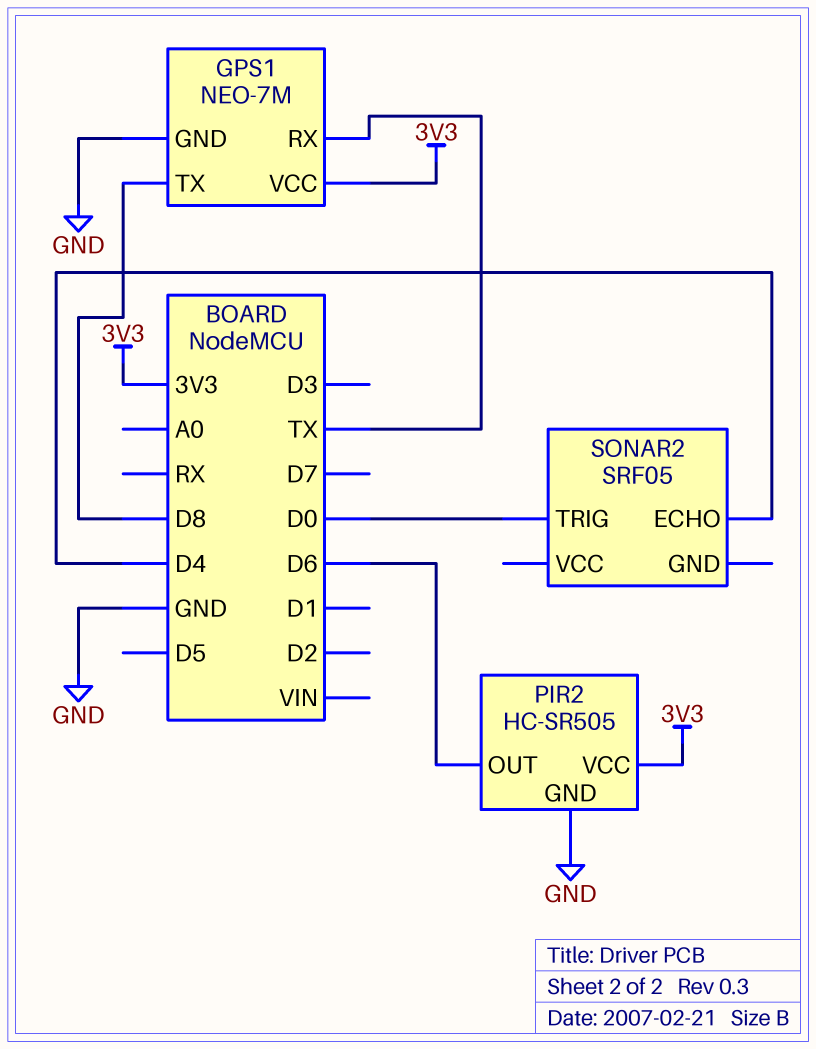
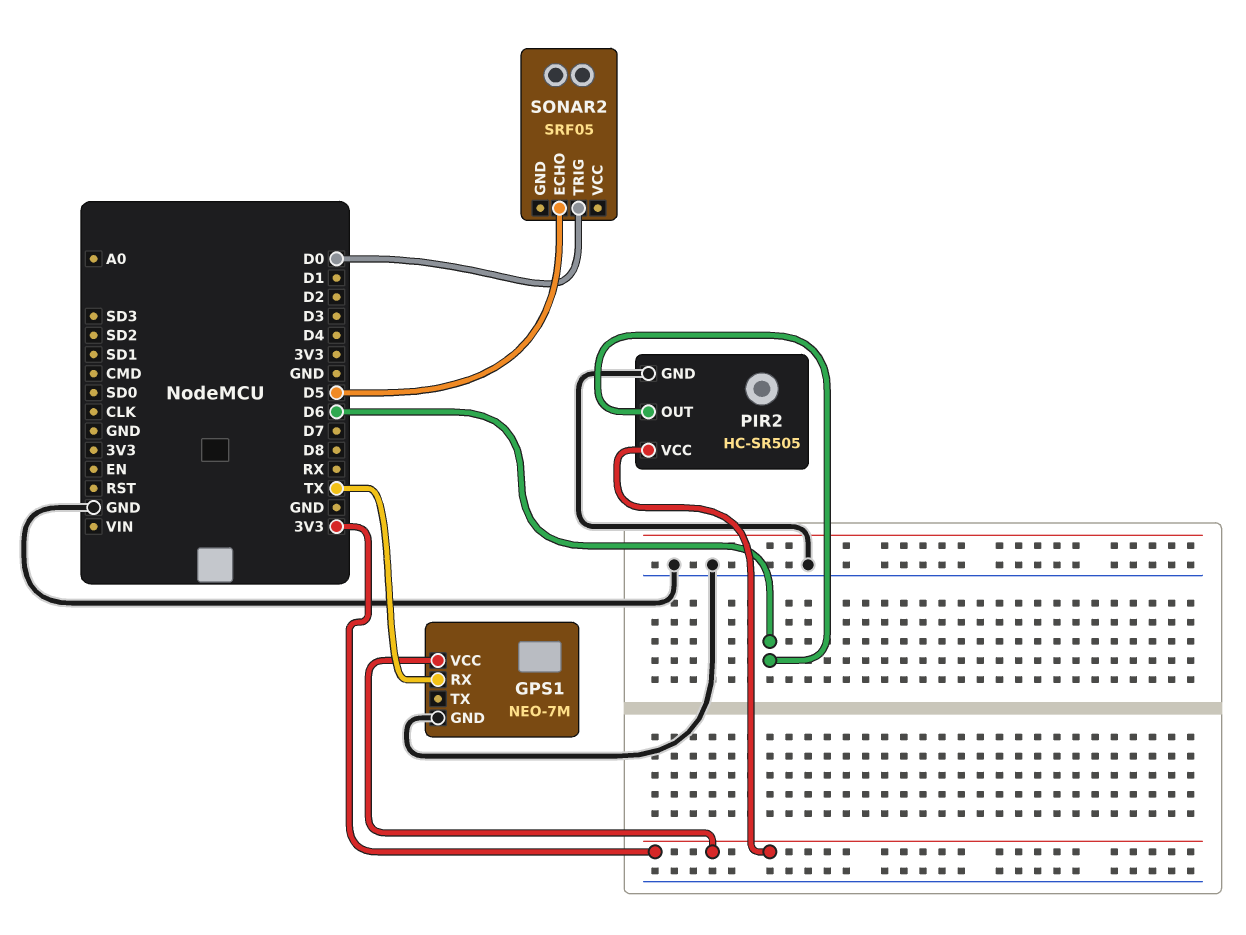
GPS1 pin TX: D8 -> none
SONAR2 pin ECHO: D4 -> D5

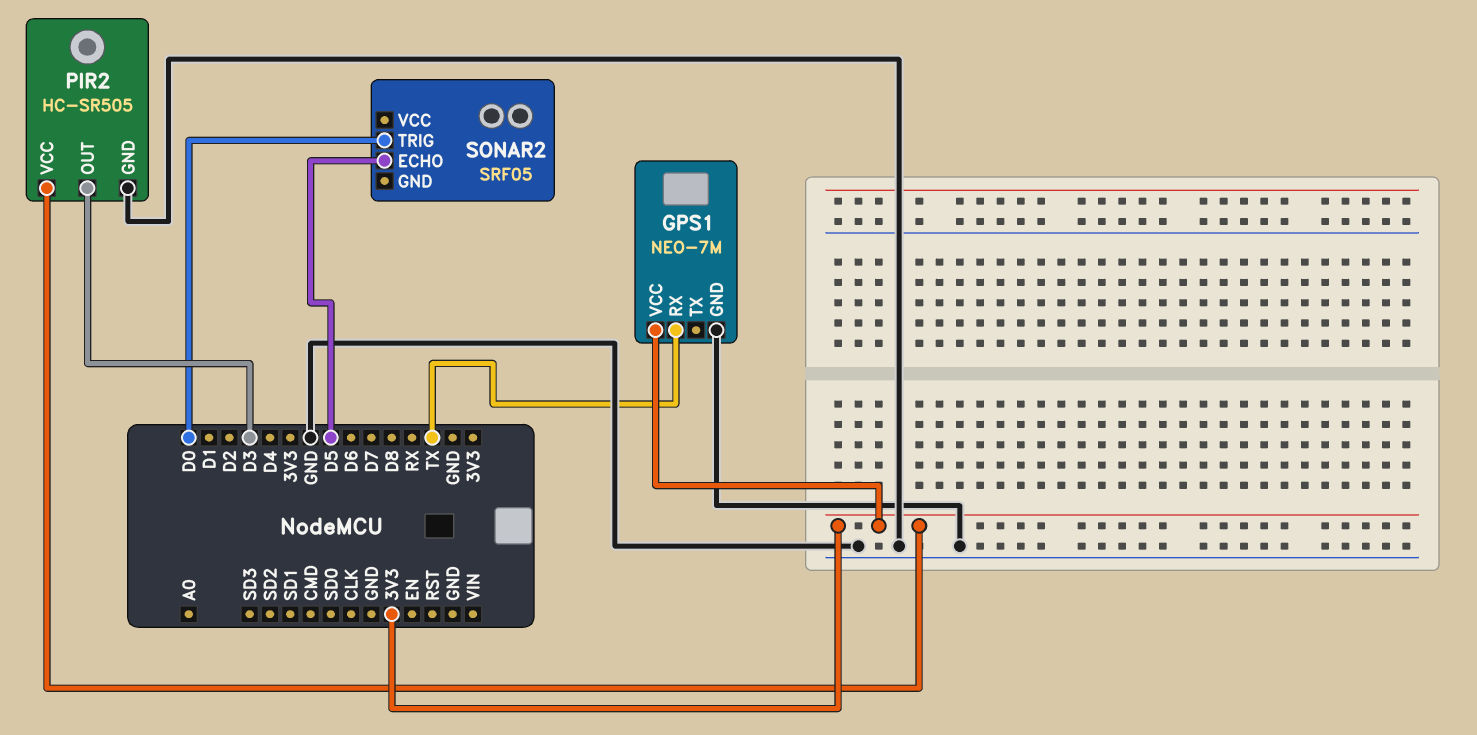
PIR2 pin OUT: D6 -> D3

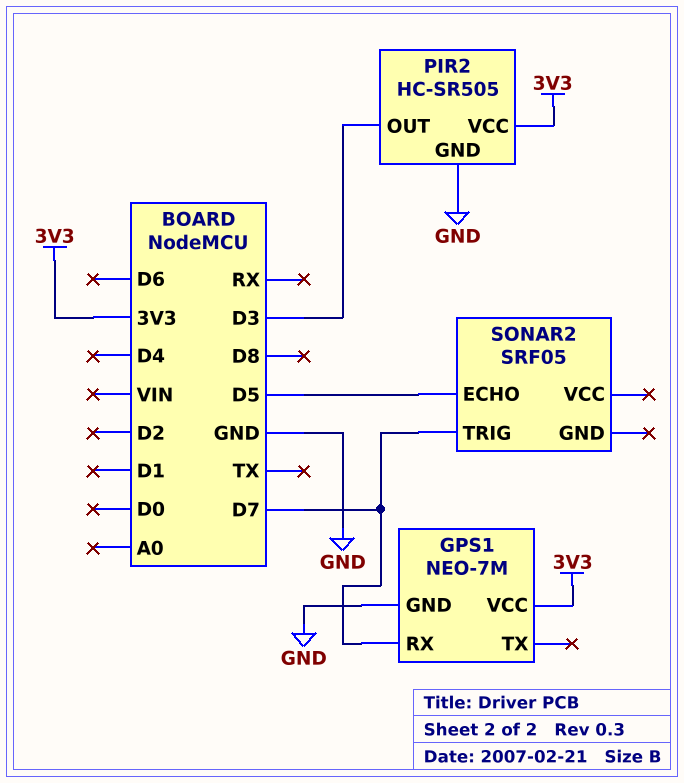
GPS1 pin RX: TX -> D7
SONAR2 pin TRIG: D0 -> D7

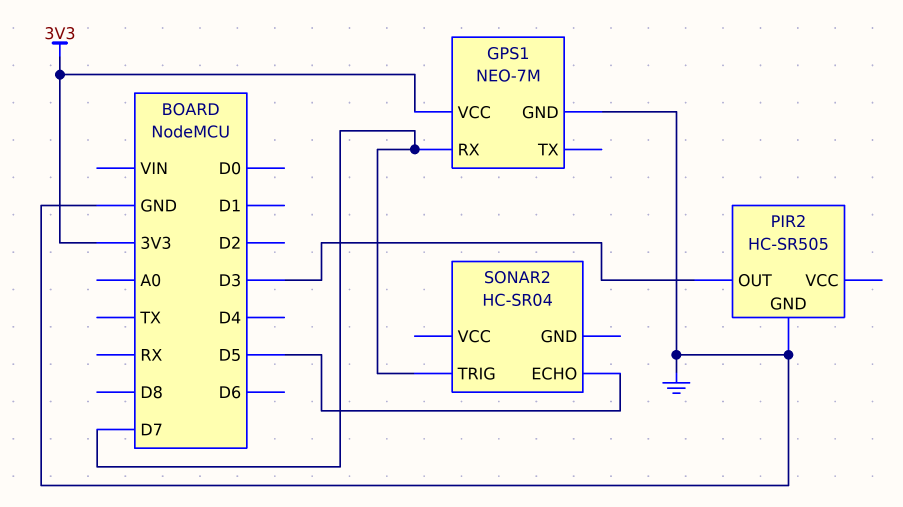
PIR2 pin VCC: 3V3 -> none
SONAR2: SRF05 -> HC-SR04

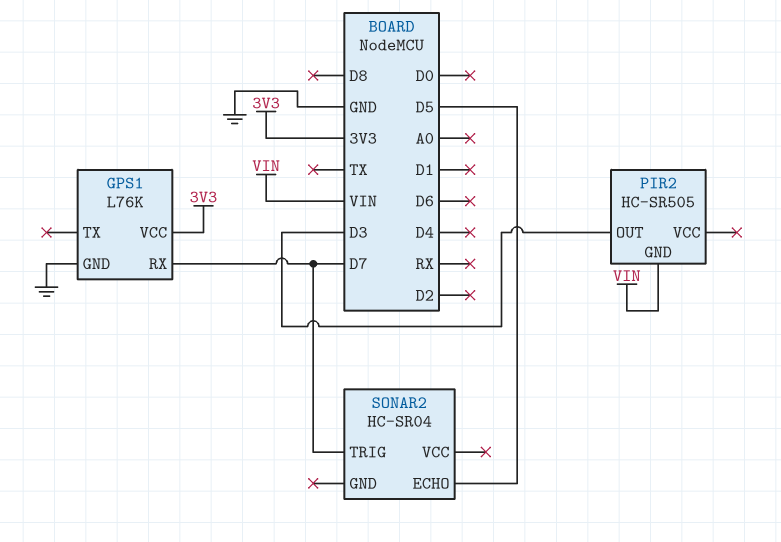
GPS1: NEO-7M -> L76K
PIR2 pin GND: GND -> VIN

